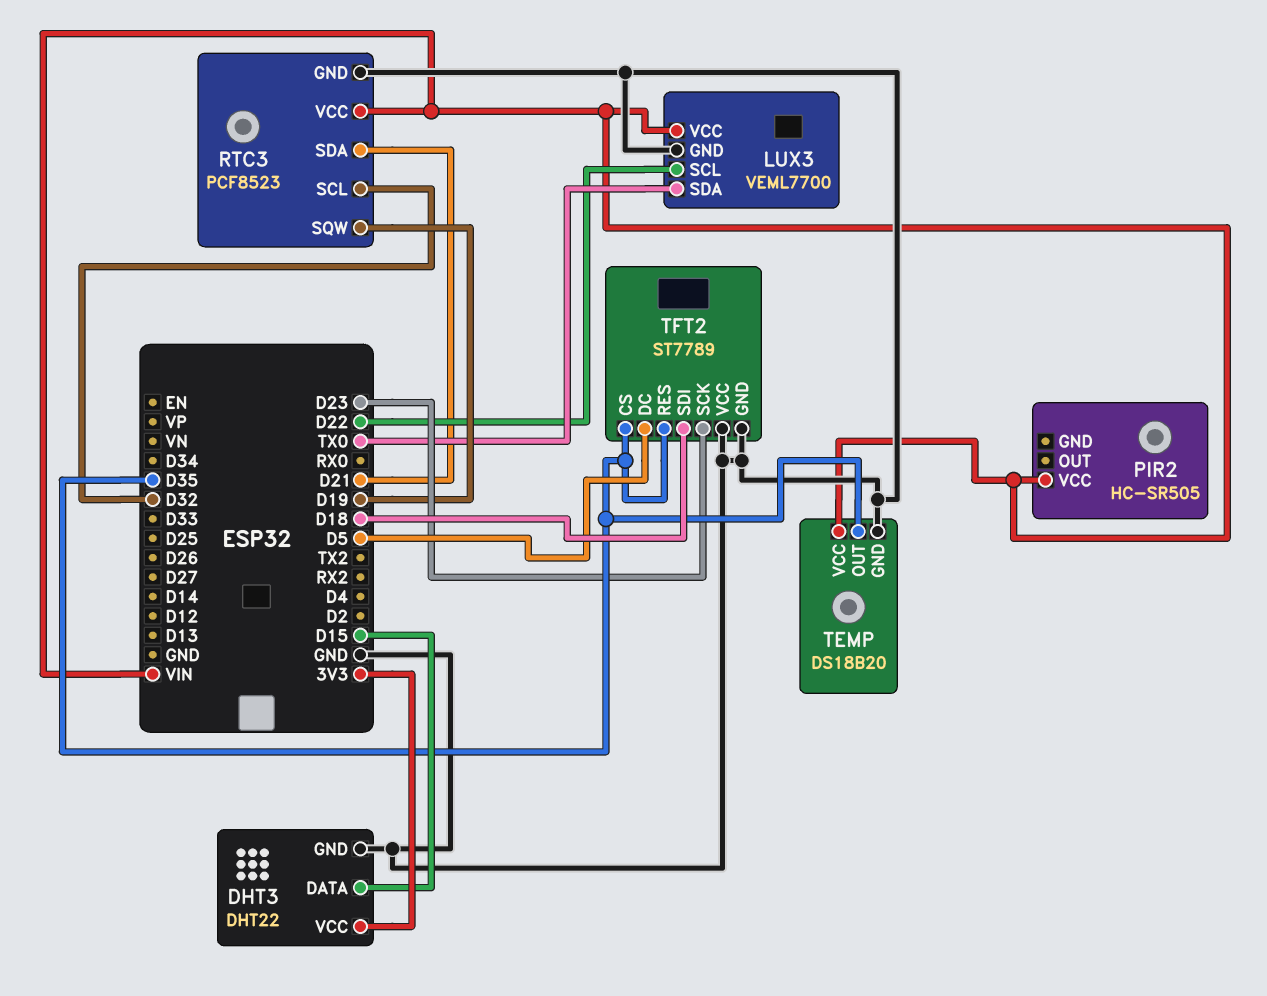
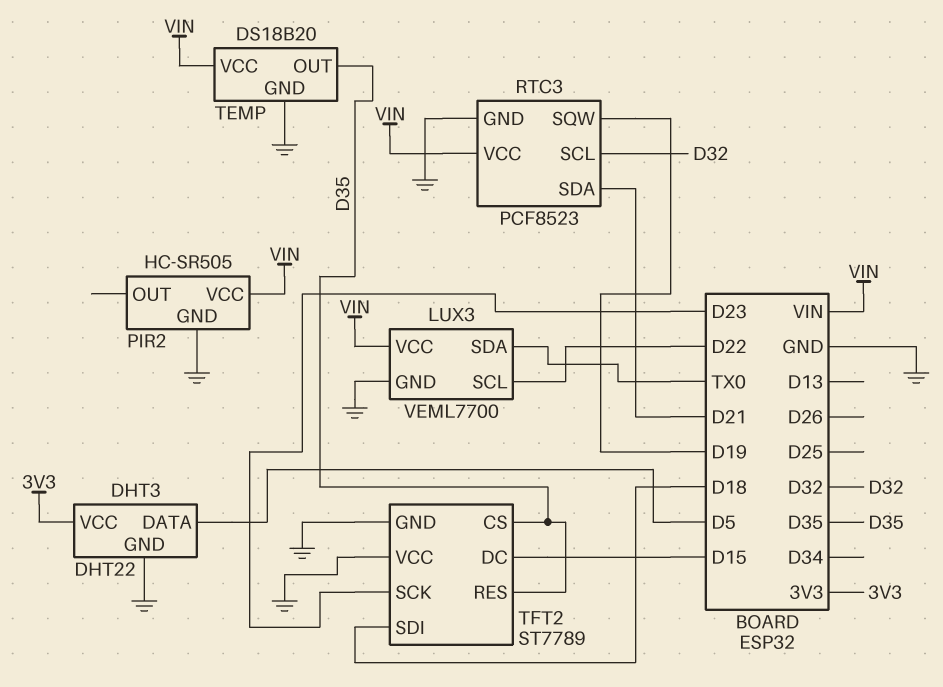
DHT3 pin DATA: D15 -> D5
PIR2 pin GND: none -> GND
TFT2 pin DC: D5 -> D15

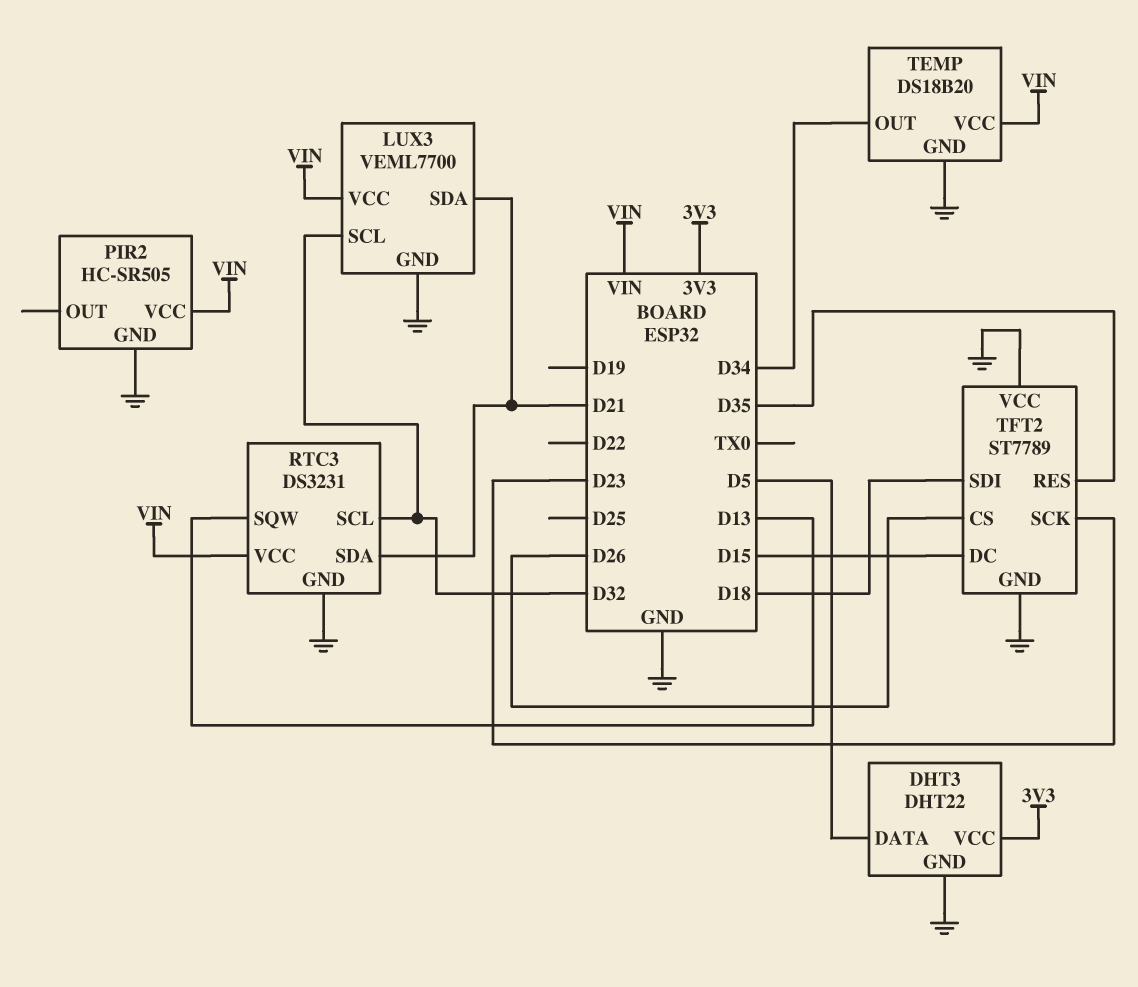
LUX3 pin SCL: D22 -> D32
LUX3 pin SDA: TX0 -> D21
RTC3: PCF8523 -> DS3231
RTC3 pin SQW: D19 -> D13
TEMP pin OUT: D35 -> D34
TFT2 pin CS: D35 -> D26

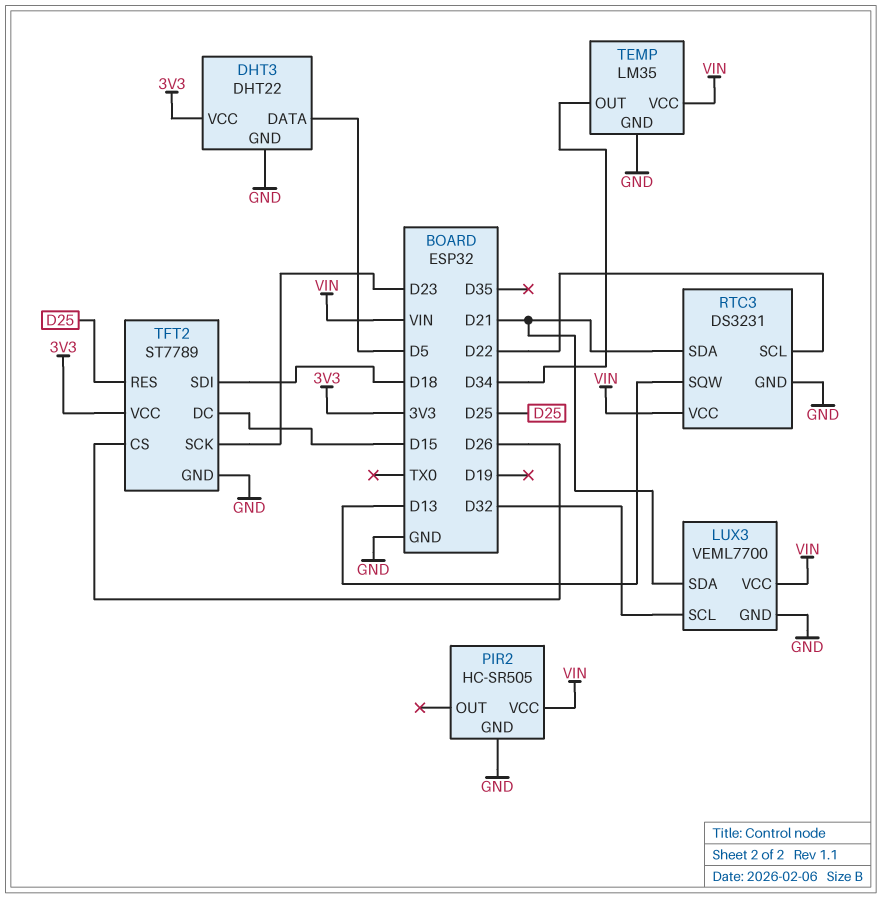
RTC3 pin SCL: D32 -> D22
TEMP: DS18B20 -> LM35
TFT2 pin RES: D35 -> D25
TFT2 pin VCC: GND -> 3V3

